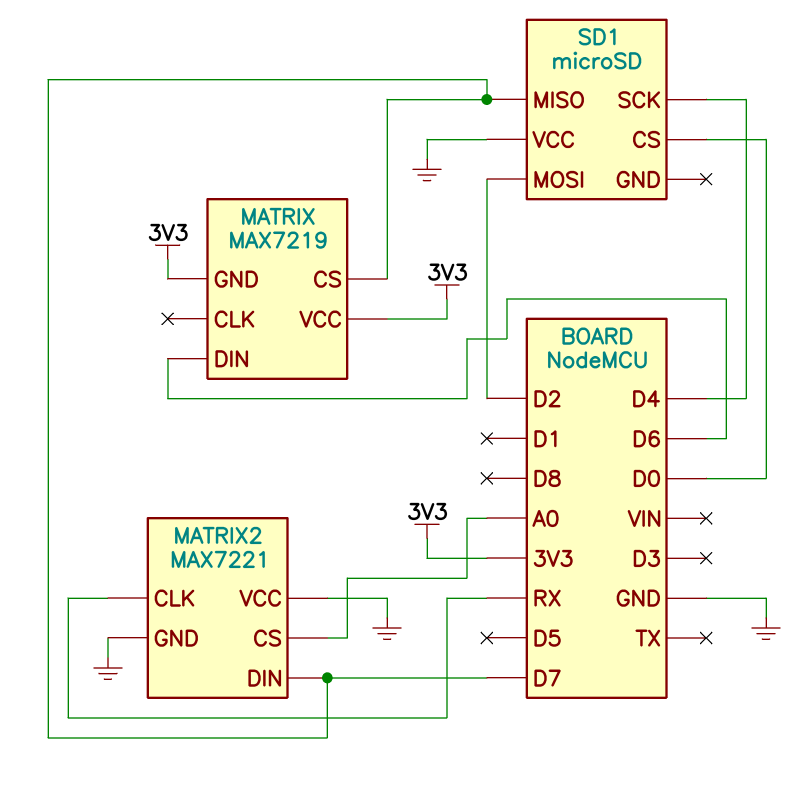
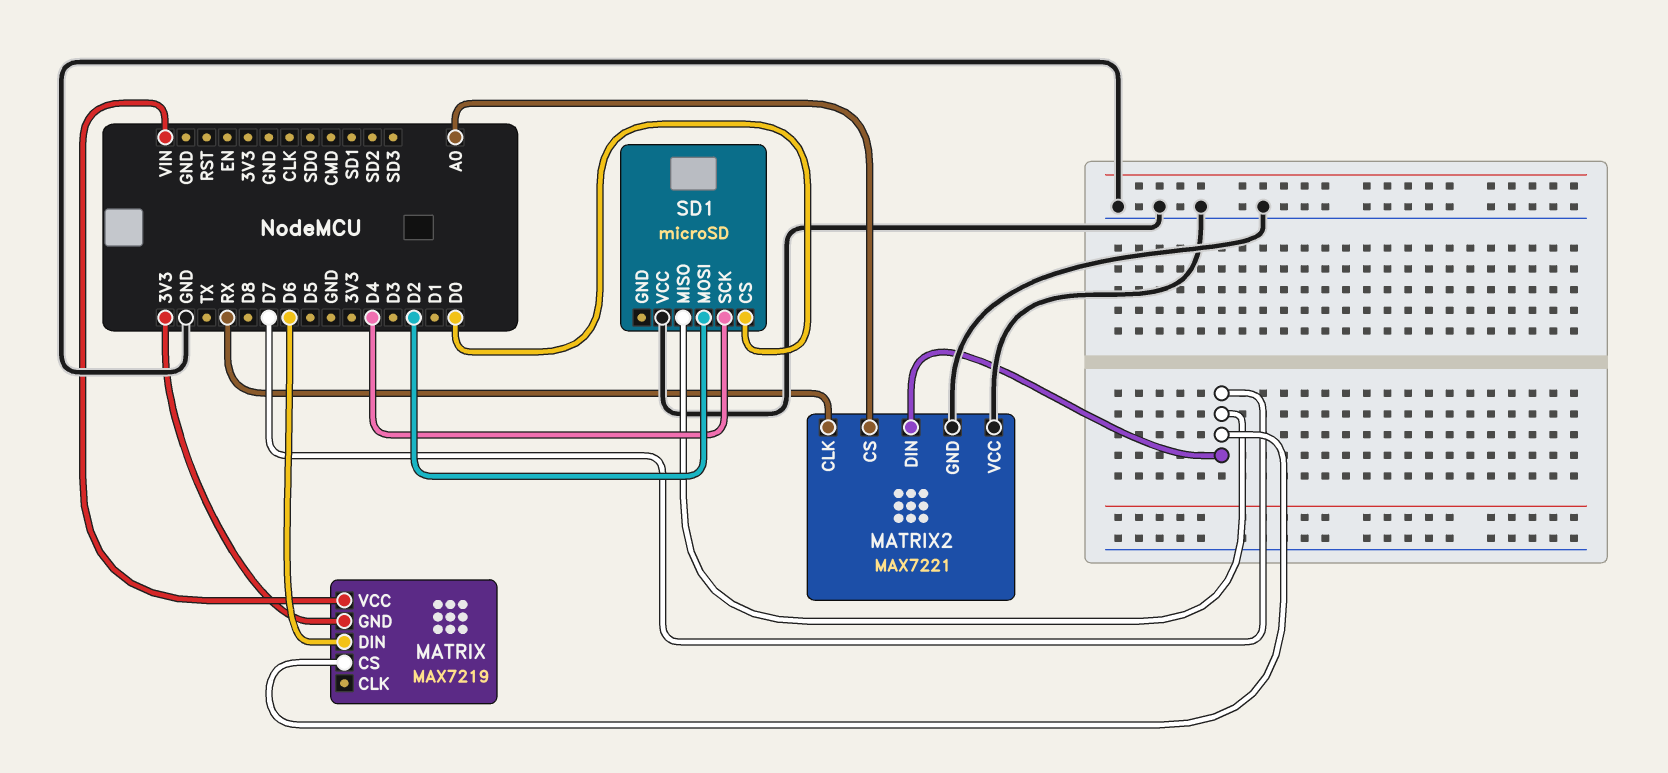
MATRIX pin VCC: 3V3 -> VIN

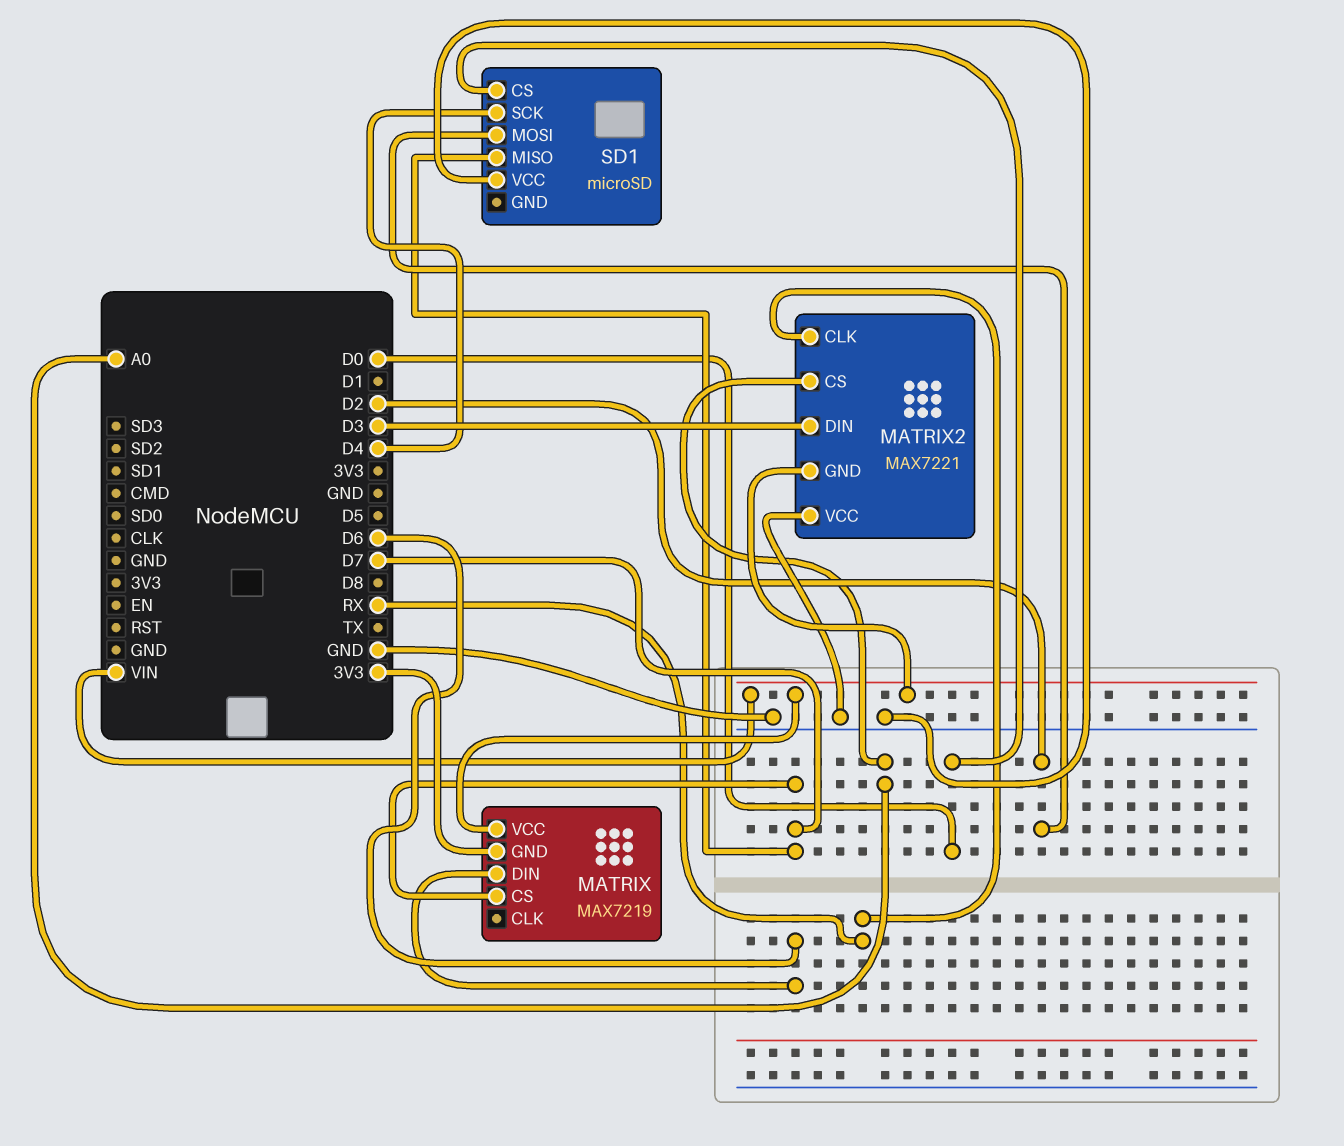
MATRIX2 pin DIN: D7 -> D3
MATRIX2 pin GND: GND -> VIN

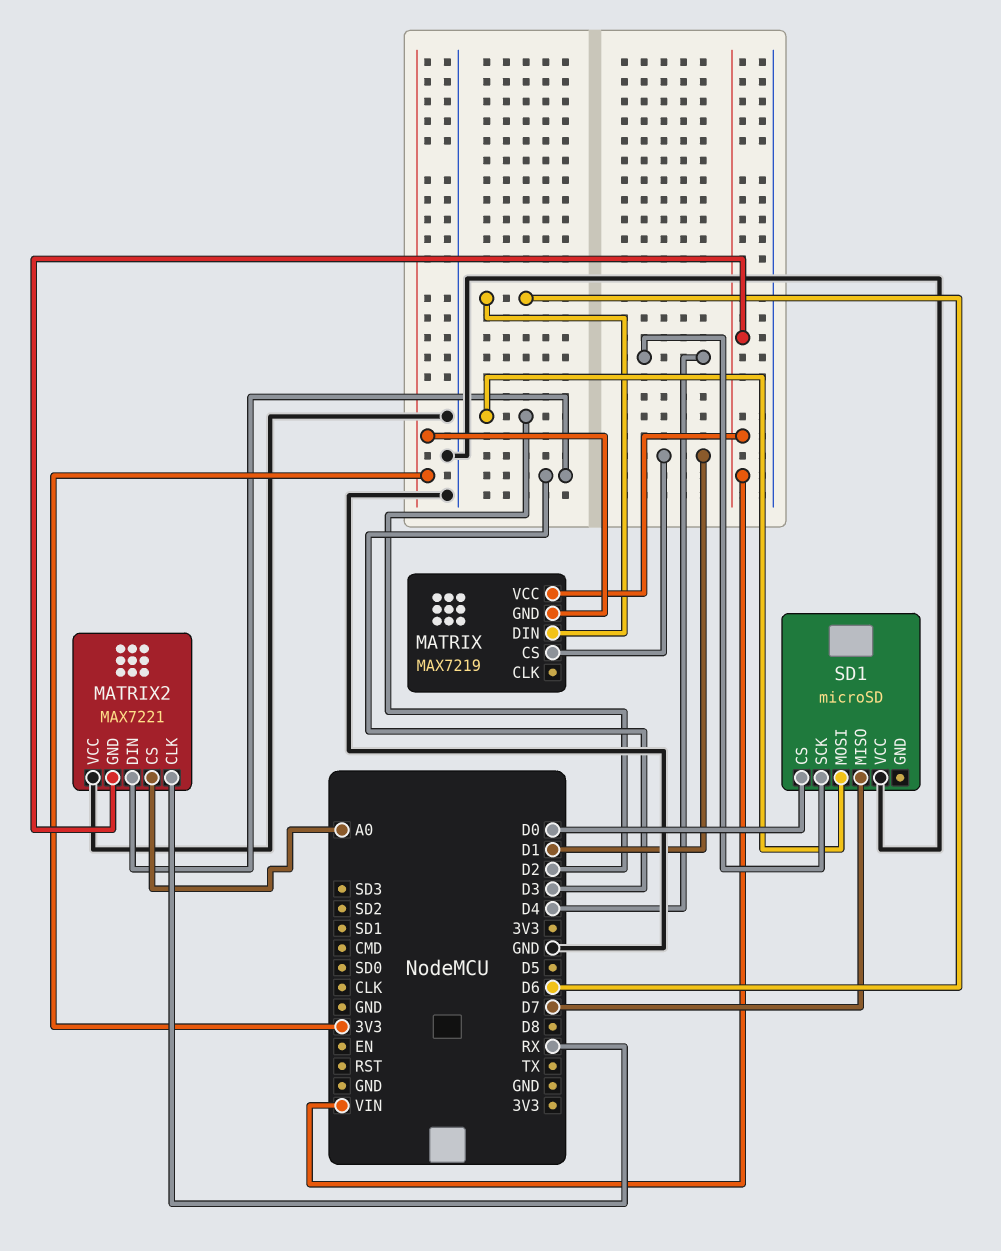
MATRIX pin CS: D7 -> D1

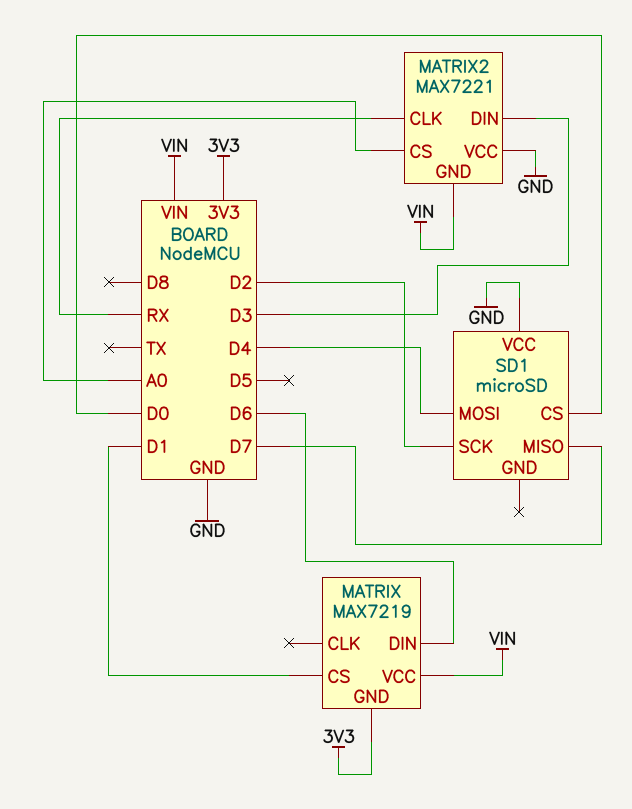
SD1 pin MOSI: D2 -> D4
SD1 pin SCK: D4 -> D2

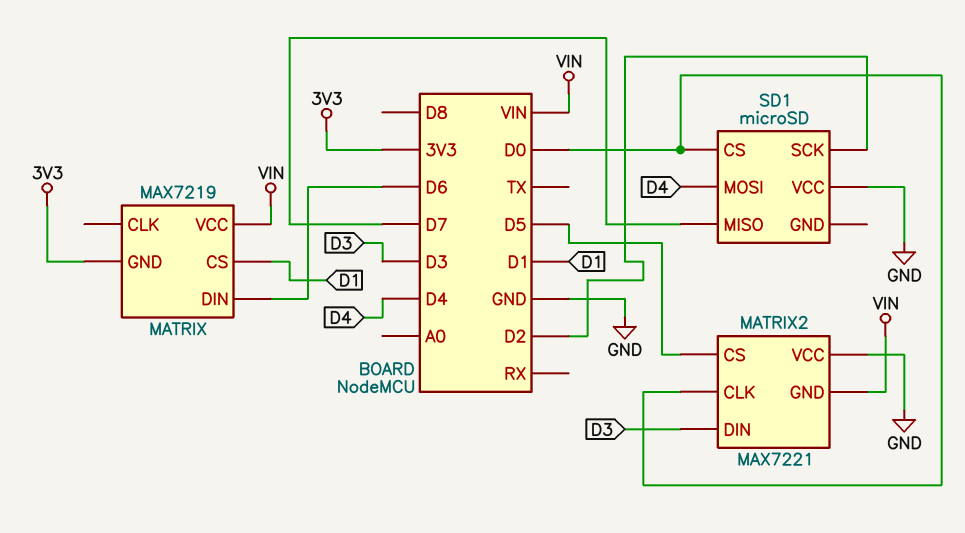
MATRIX2 pin CLK: RX -> D0
MATRIX2 pin CS: A0 -> D5

